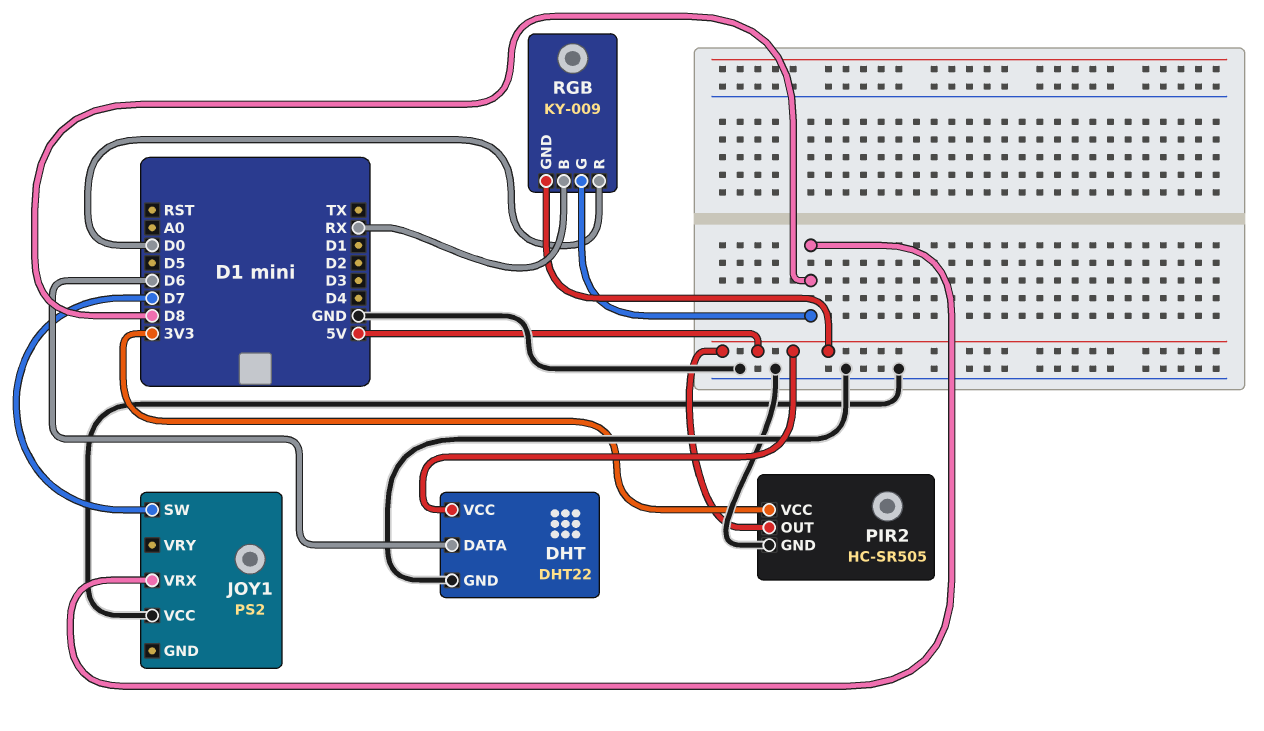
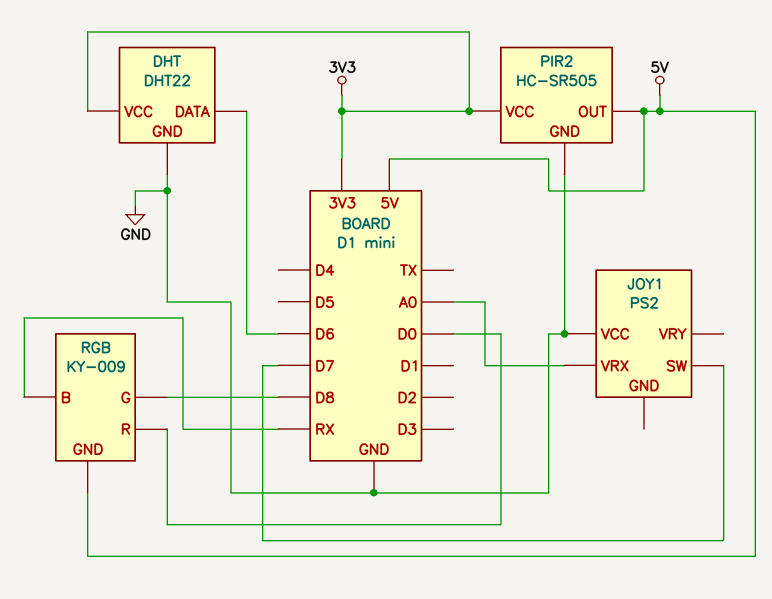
DHT pin VCC: 5V -> 3V3
JOY1 pin VRX: D8 -> A0

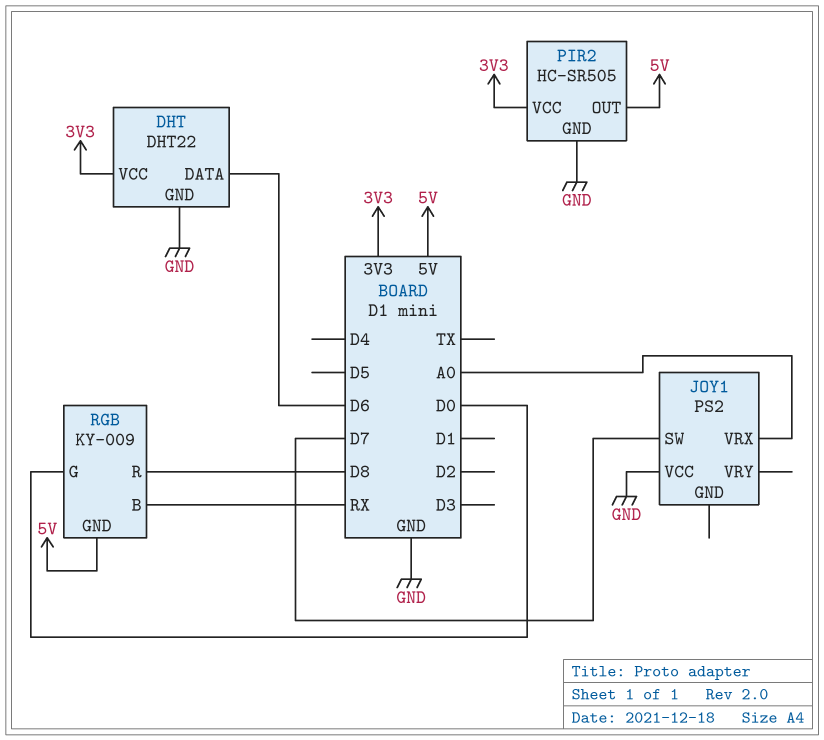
RGB pin G: D8 -> D0
RGB pin R: D0 -> D8

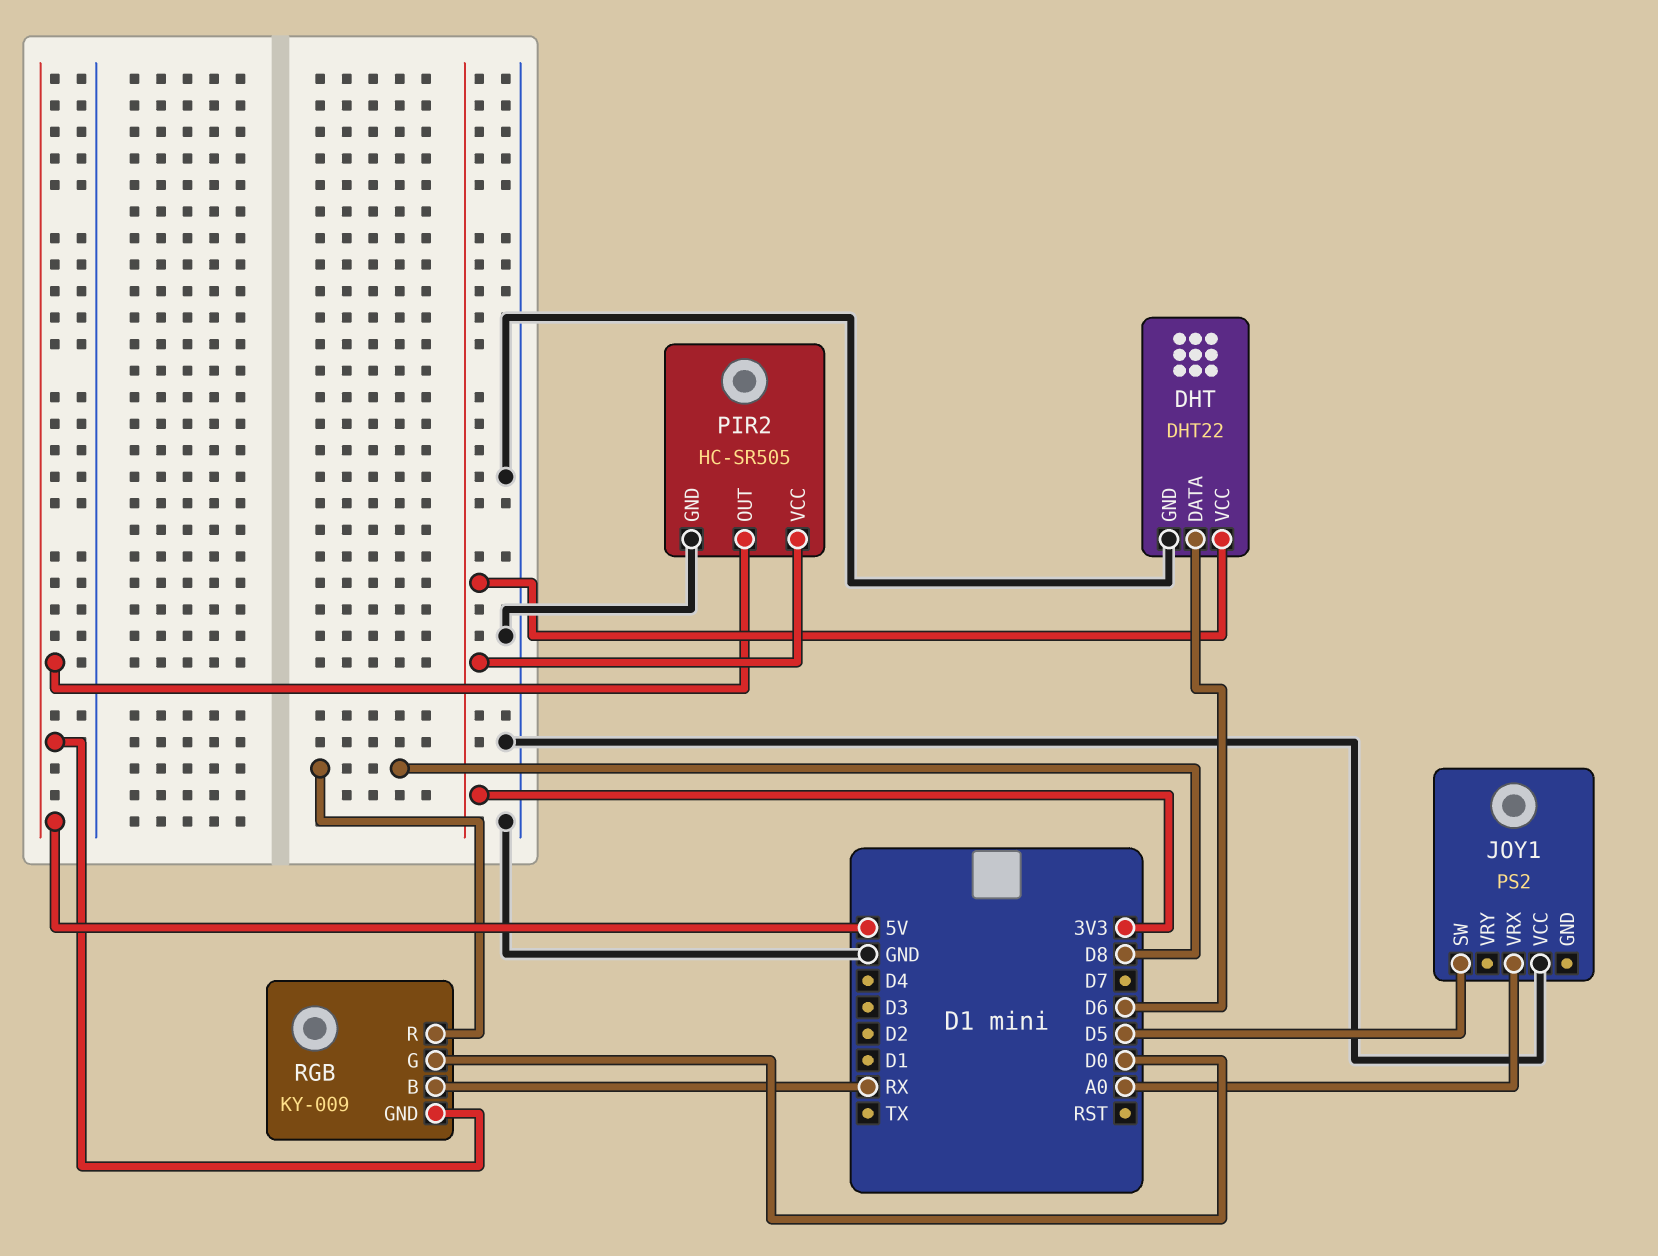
JOY1 pin SW: D7 -> D5

